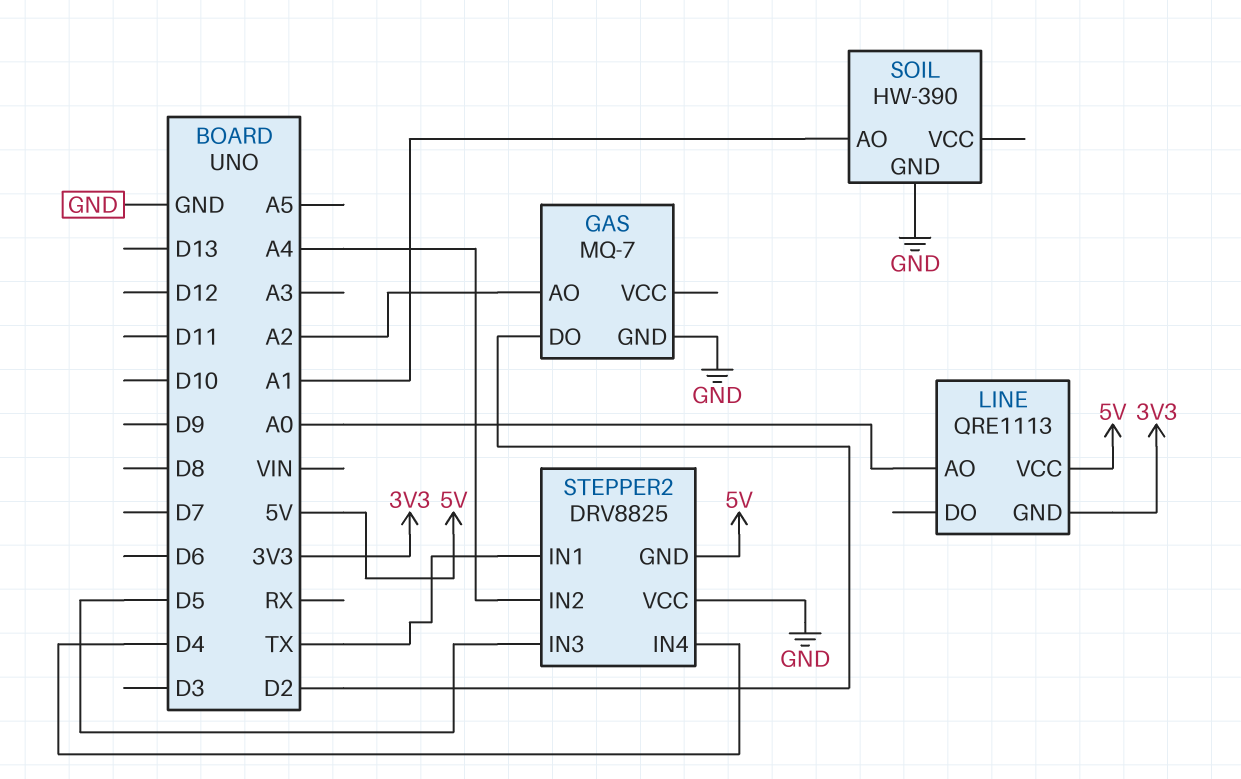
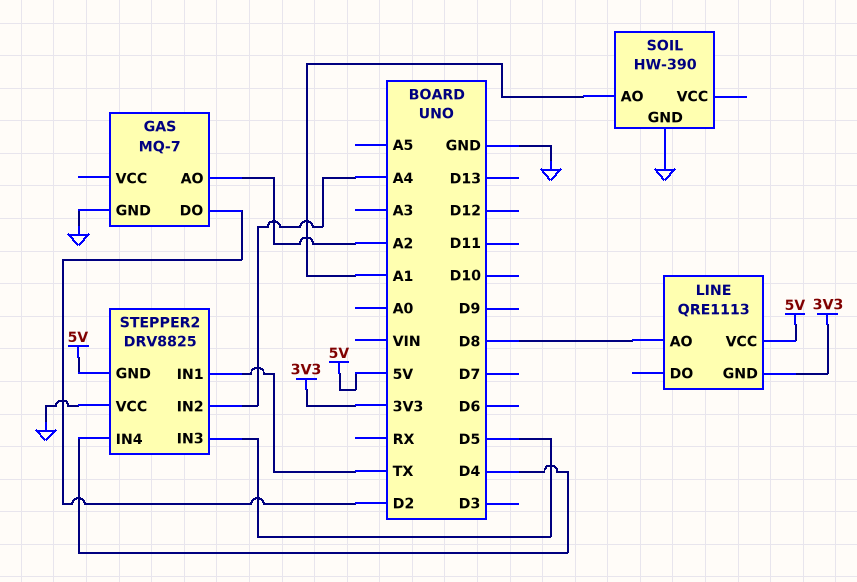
LINE pin AO: A0 -> D8

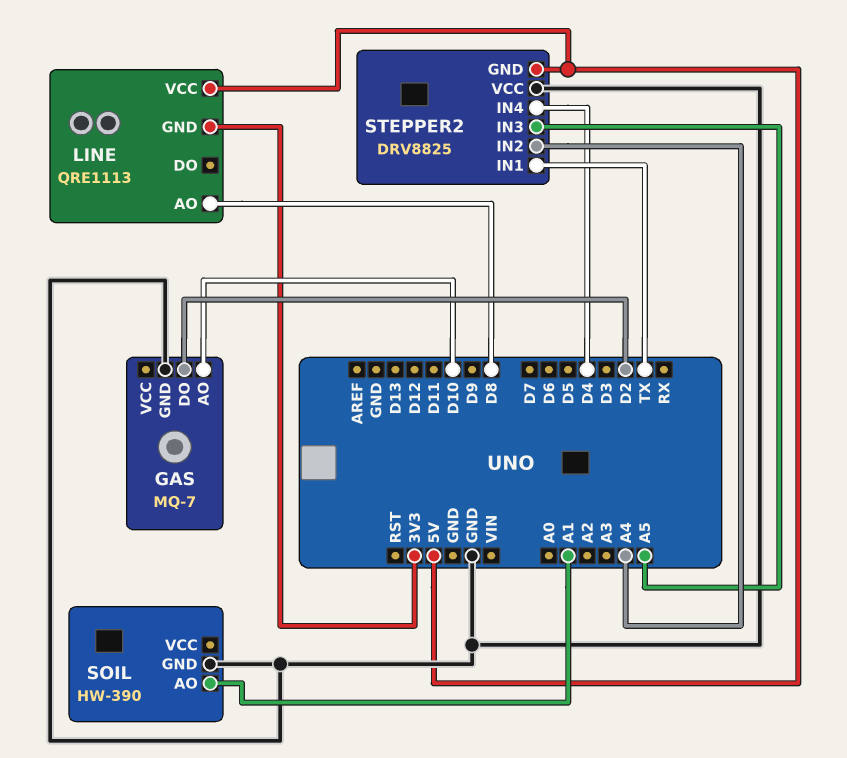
GAS pin AO: A2 -> D10
STEPPER2 pin IN3: D5 -> A5

